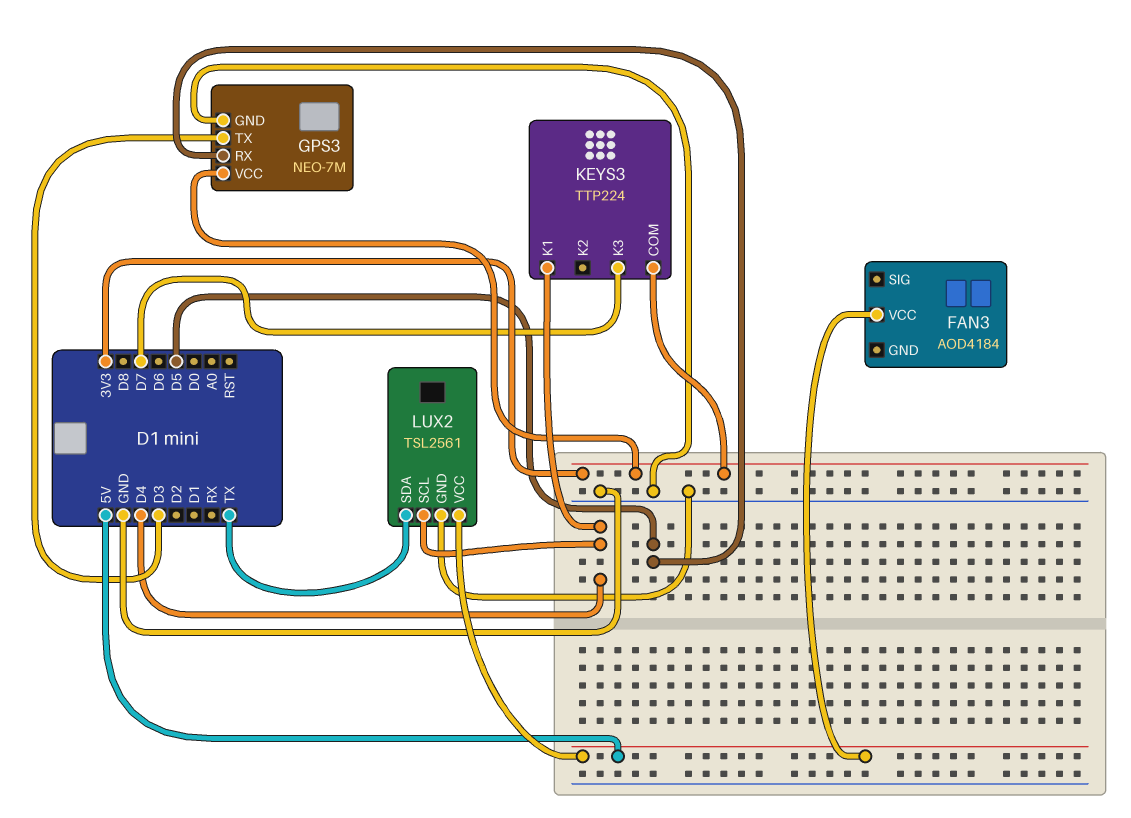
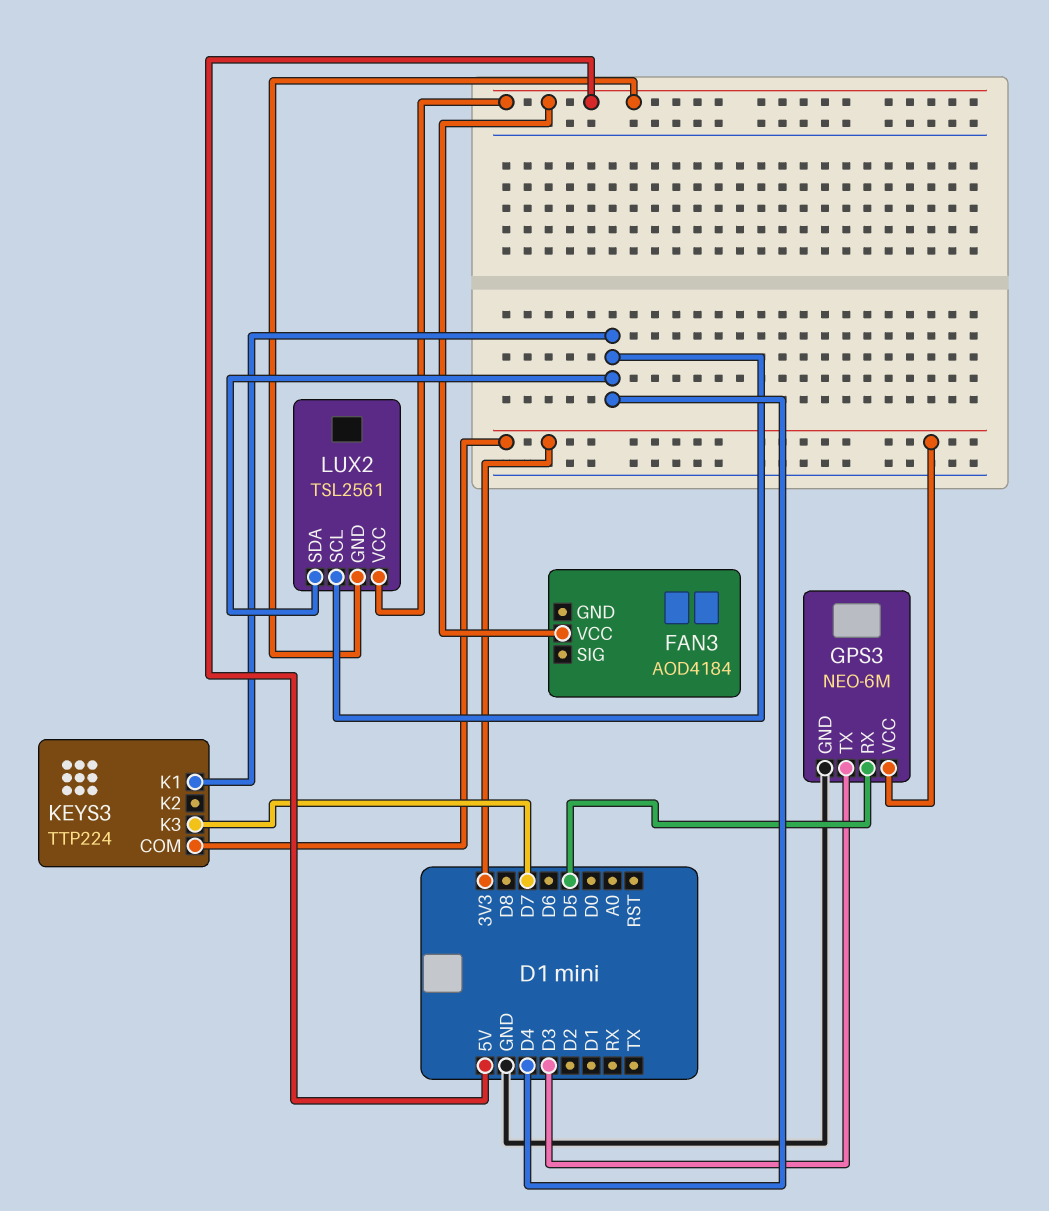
GPS3: NEO-7M -> NEO-6M
LUX2 pin GND: GND -> 5V
LUX2 pin SDA: TX -> D4

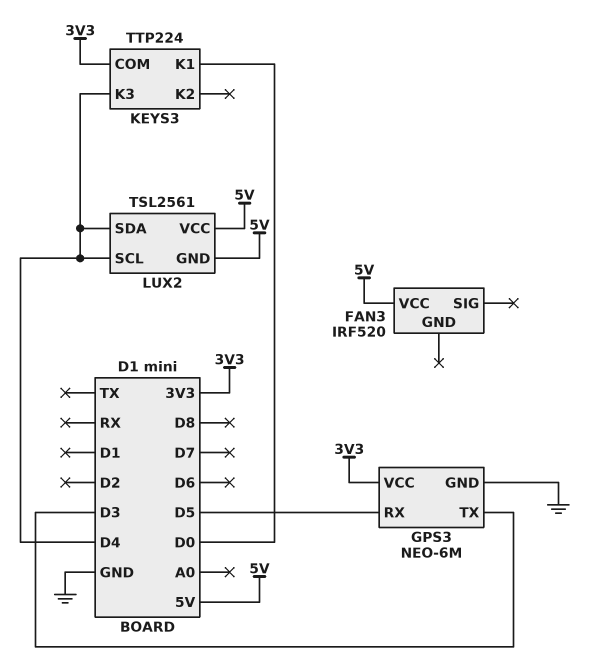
FAN3: AOD4184 -> IRF520
KEYS3 pin K1: D4 -> D0
KEYS3 pin K3: D7 -> D4

